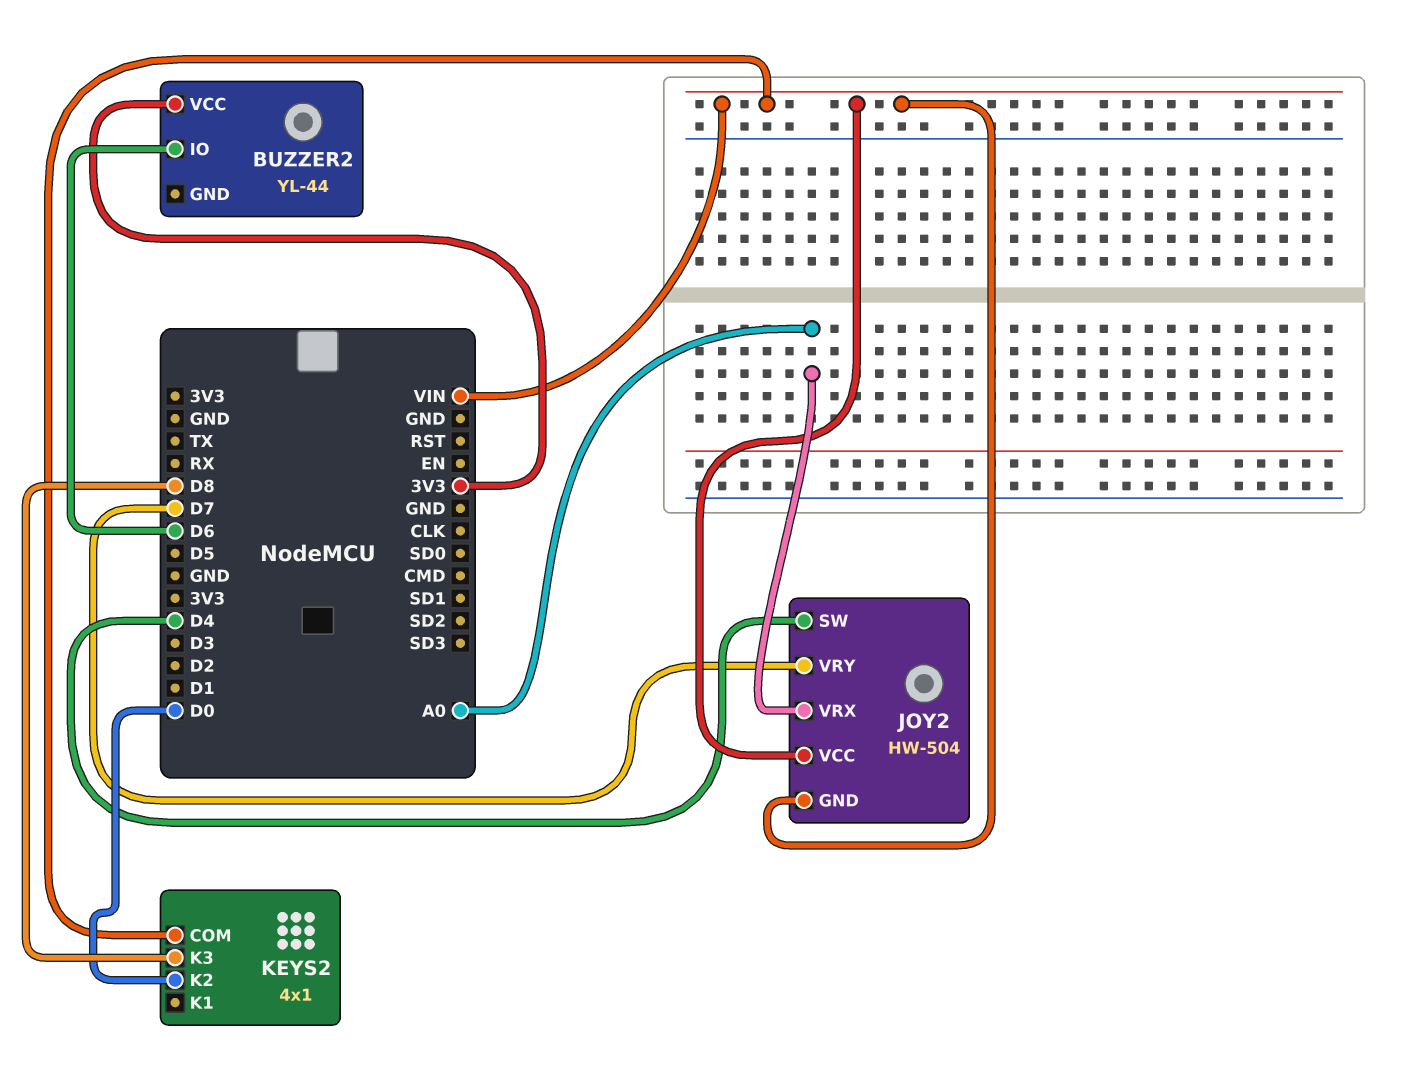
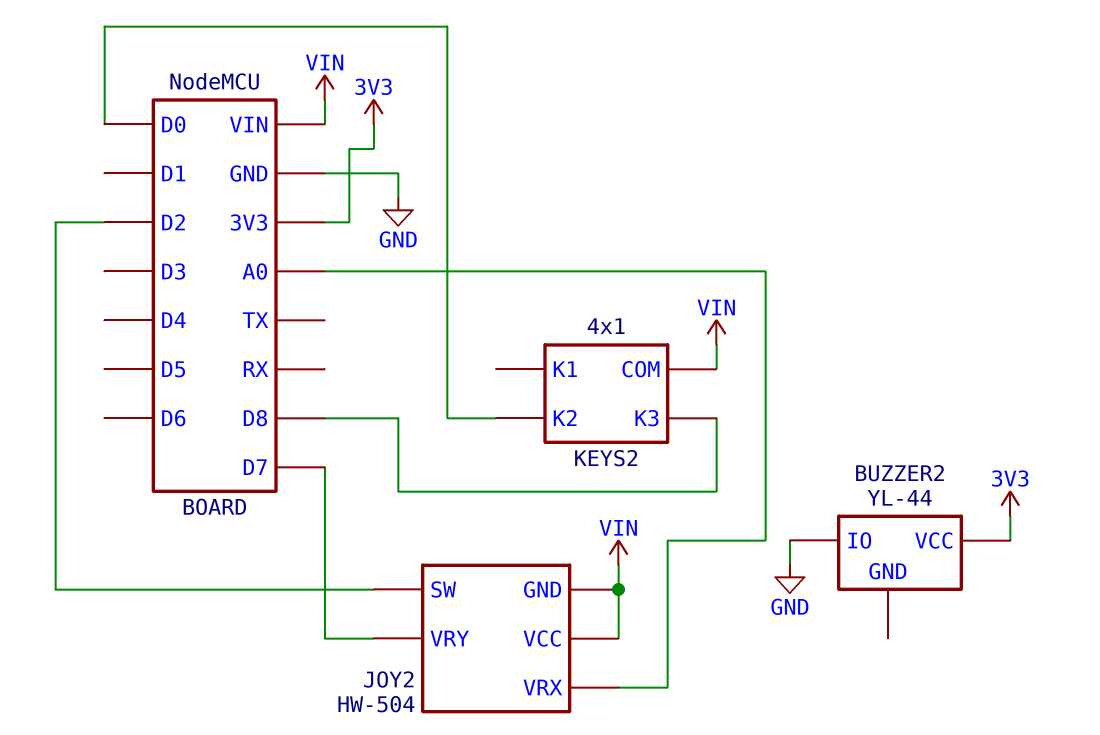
BUZZER2 pin IO: D6 -> GND
JOY2 pin SW: D4 -> D2

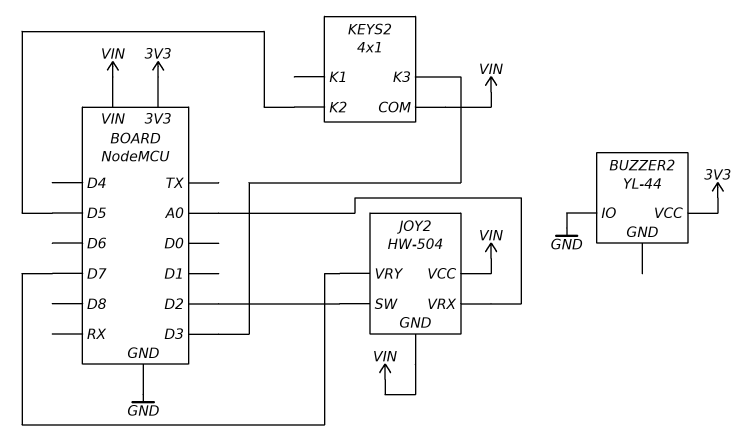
KEYS2 pin K2: D0 -> D5
KEYS2 pin K3: D8 -> D3

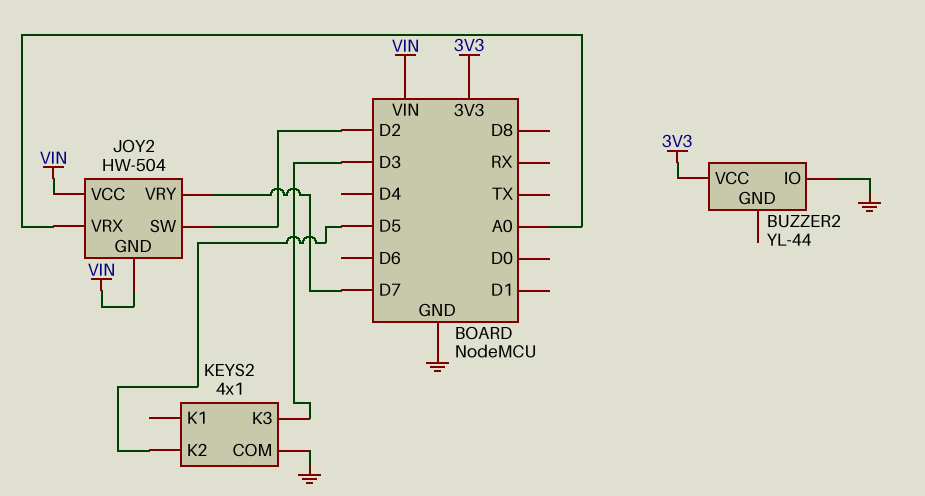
KEYS2 pin COM: VIN -> GND

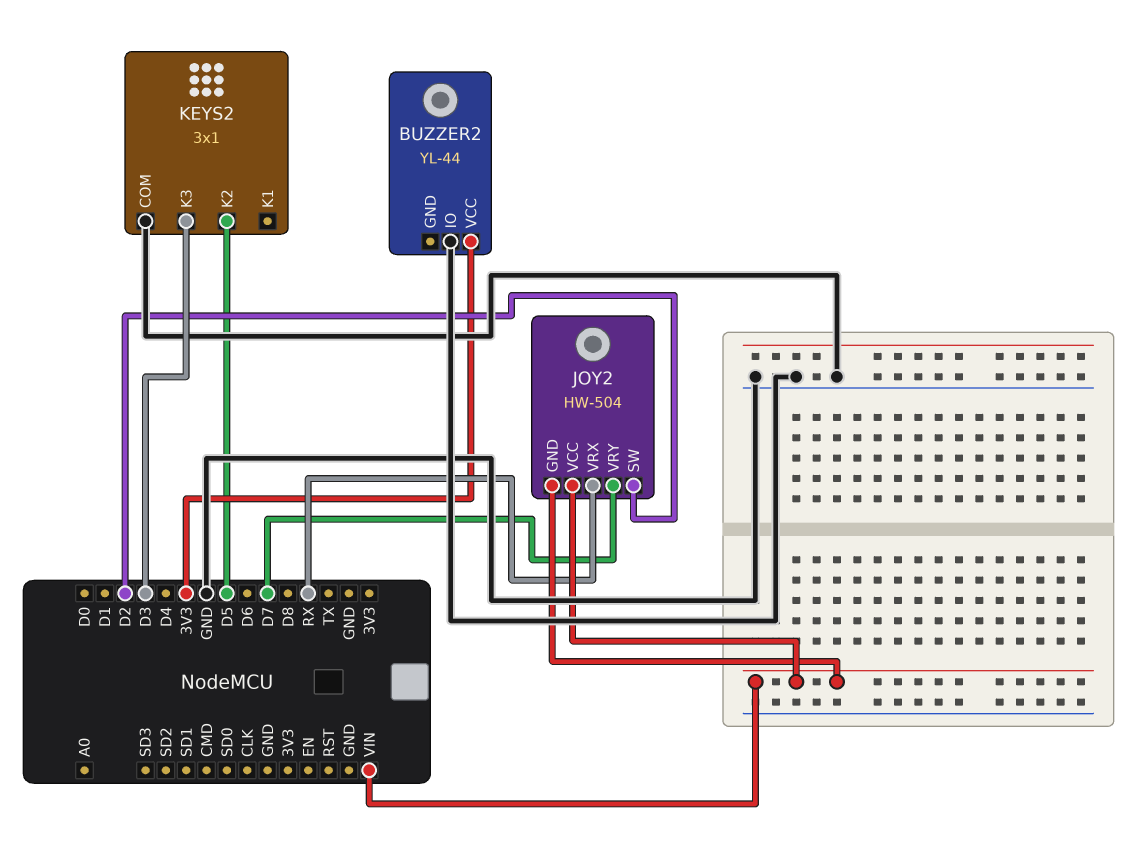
JOY2 pin VRX: A0 -> RX
KEYS2: 4x1 -> 3x1

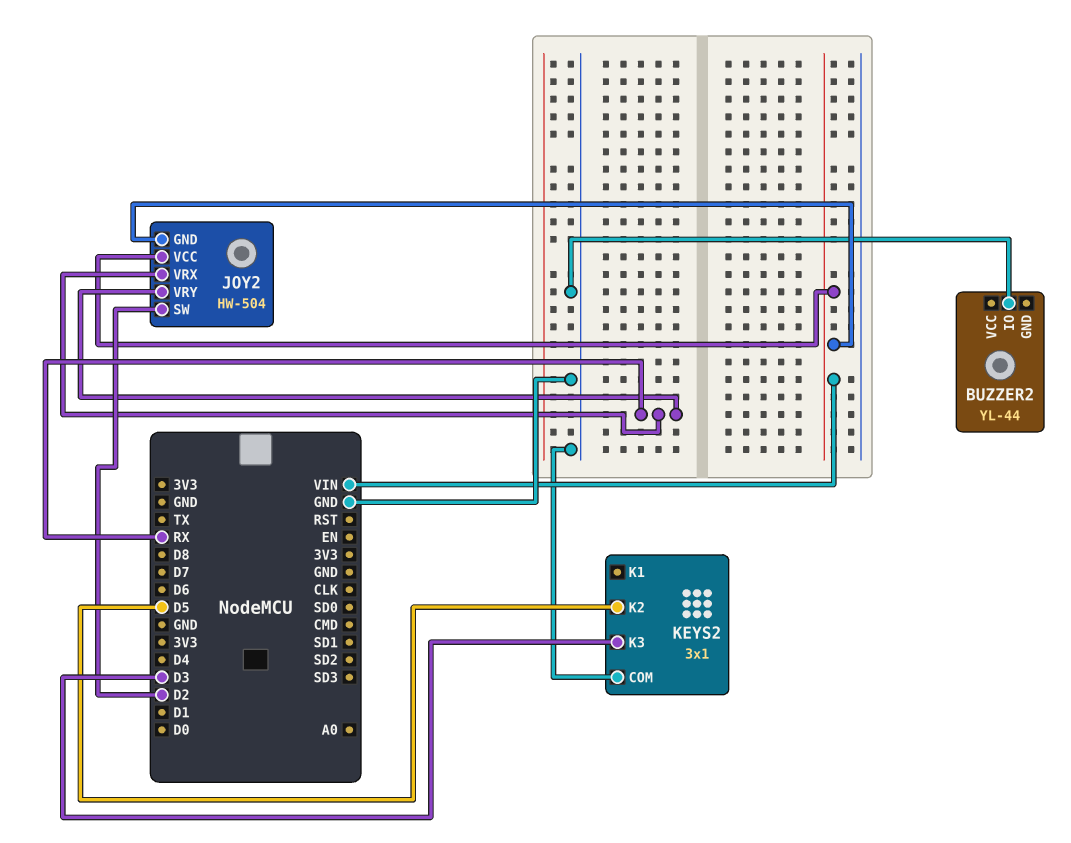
BUZZER2 pin VCC: 3V3 -> none
JOY2 pin VRY: D7 -> RX

